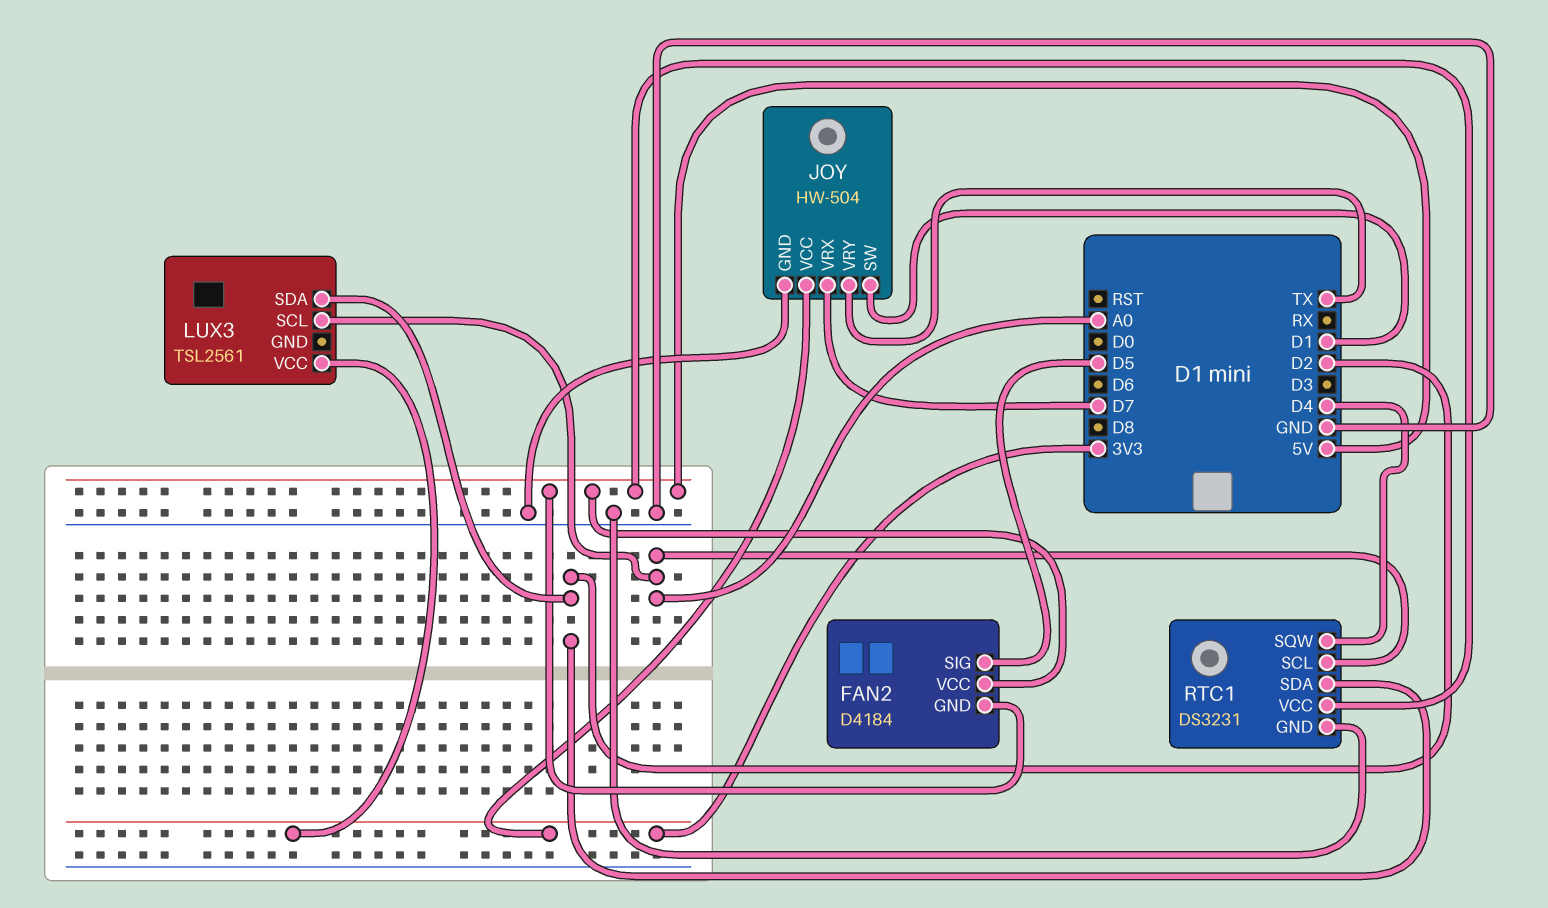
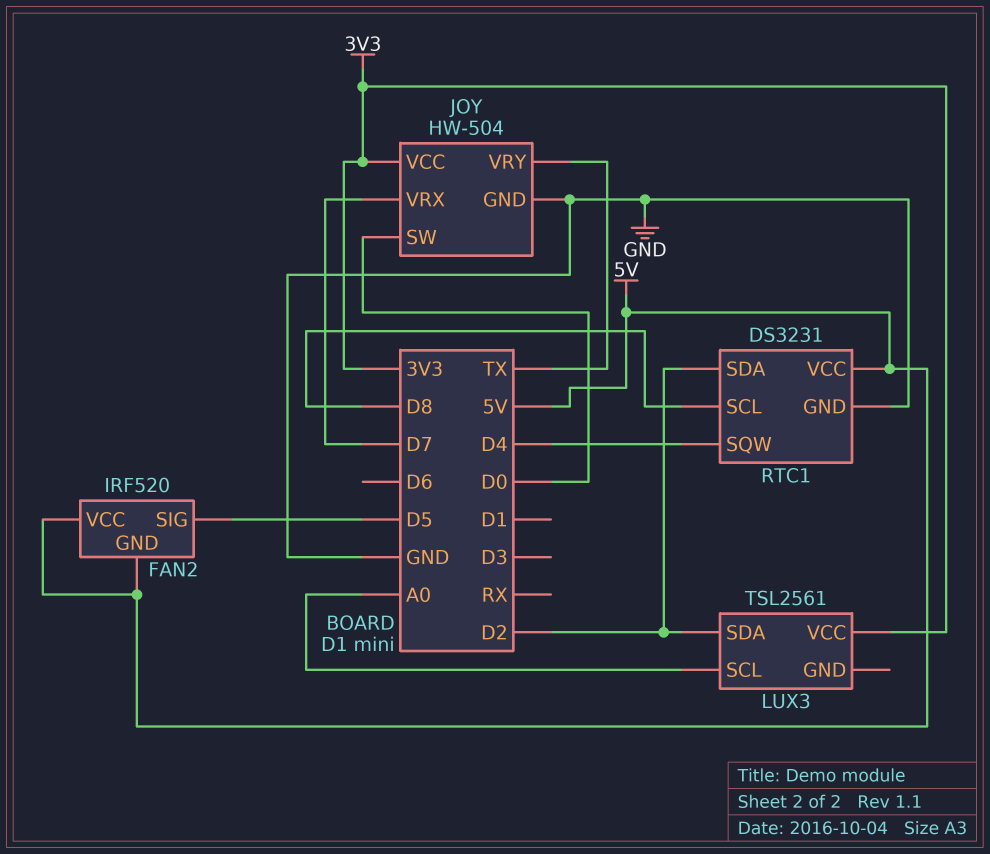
FAN2: D4184 -> IRF520
JOY pin SW: D1 -> D0
RTC1 pin SCL: A0 -> D8

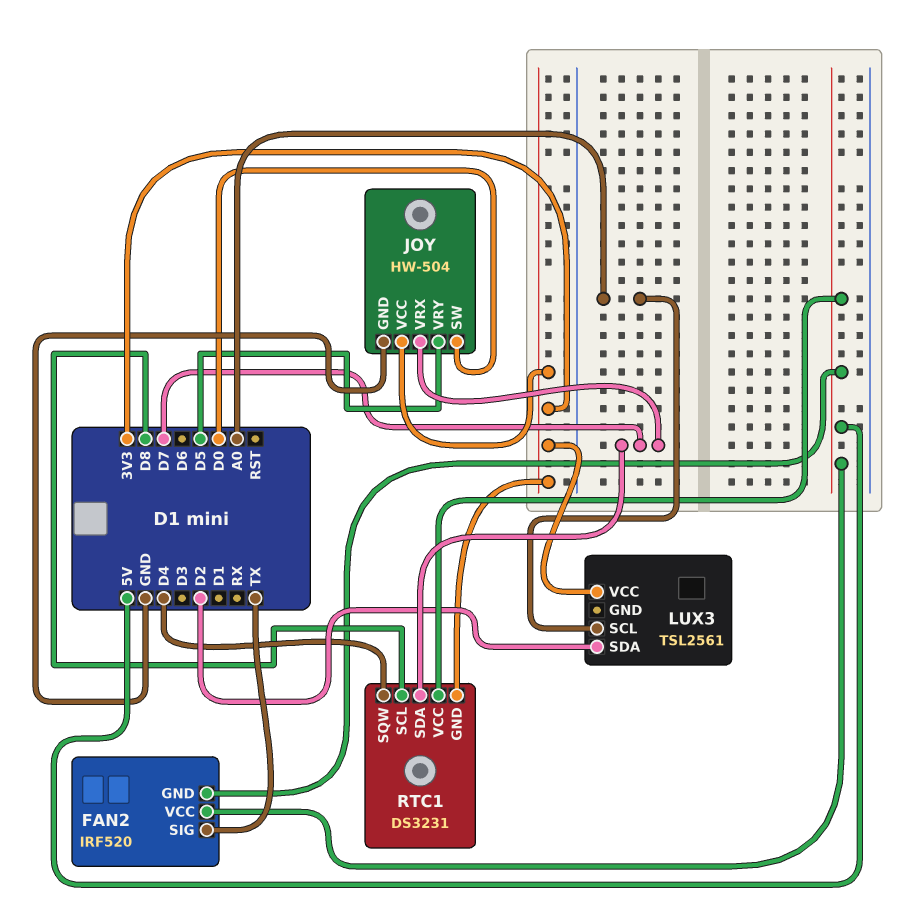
FAN2 pin SIG: D5 -> TX
JOY pin VRY: TX -> D5
RTC1 pin GND: GND -> 3V3
RTC1 pin SDA: D2 -> D7

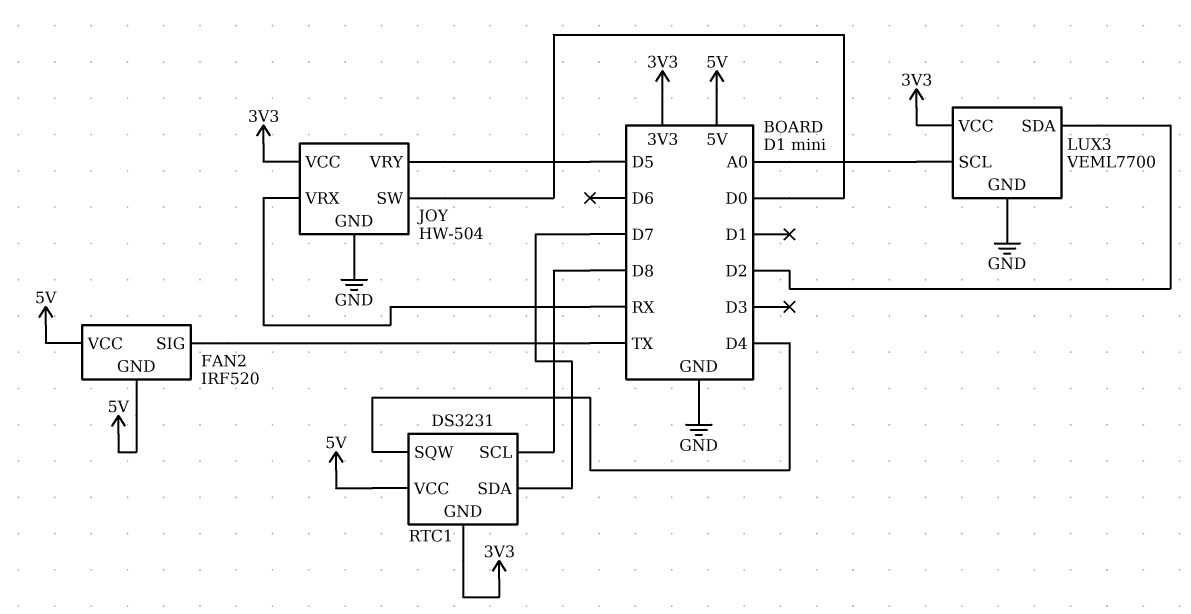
JOY pin VRX: D7 -> RX
LUX3: TSL2561 -> VEML7700
LUX3 pin GND: none -> GND

